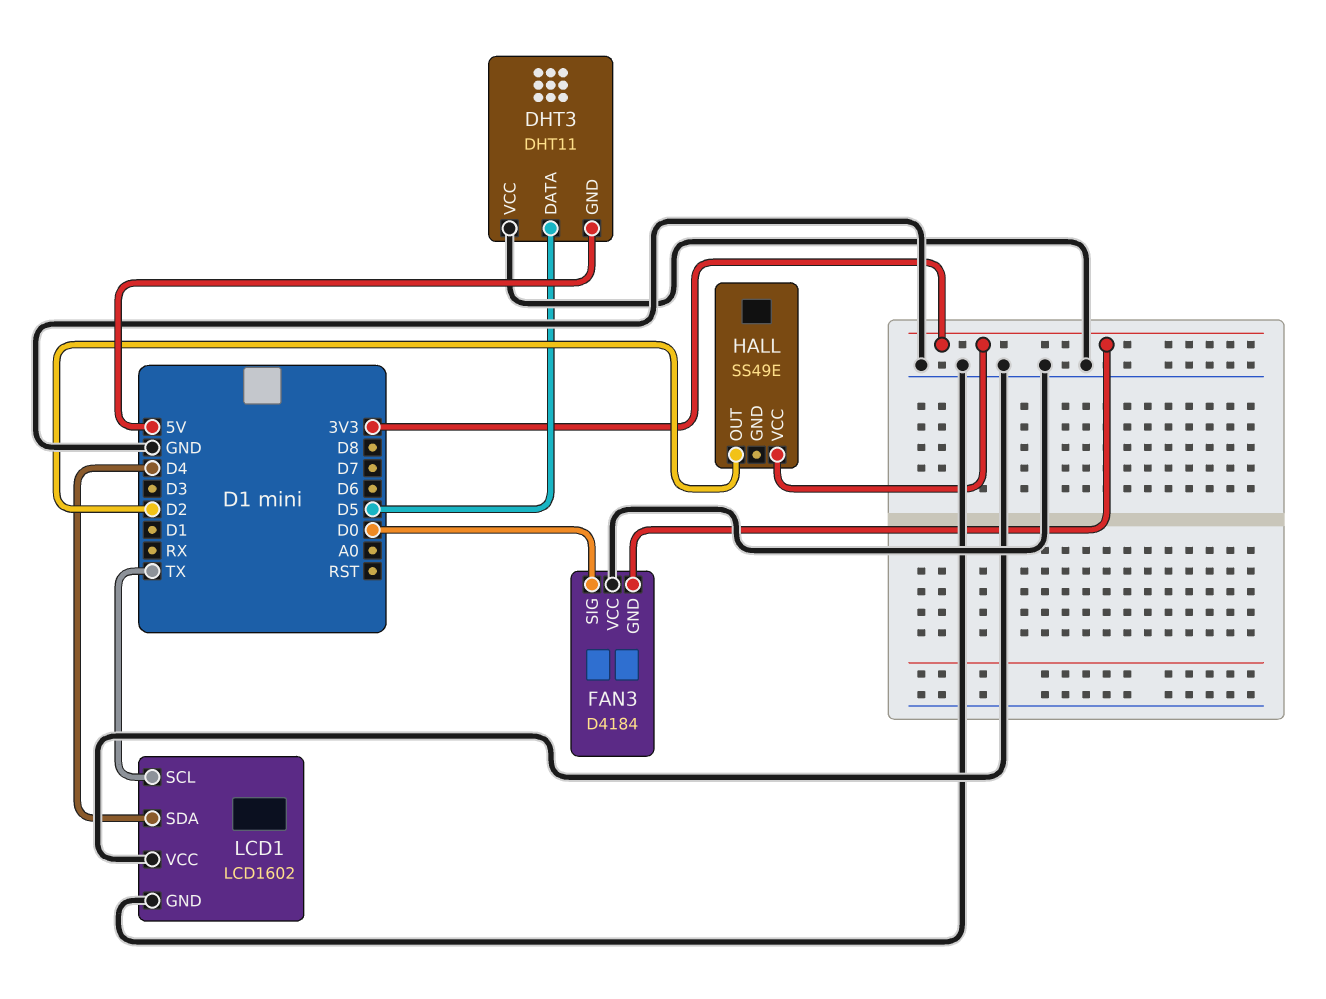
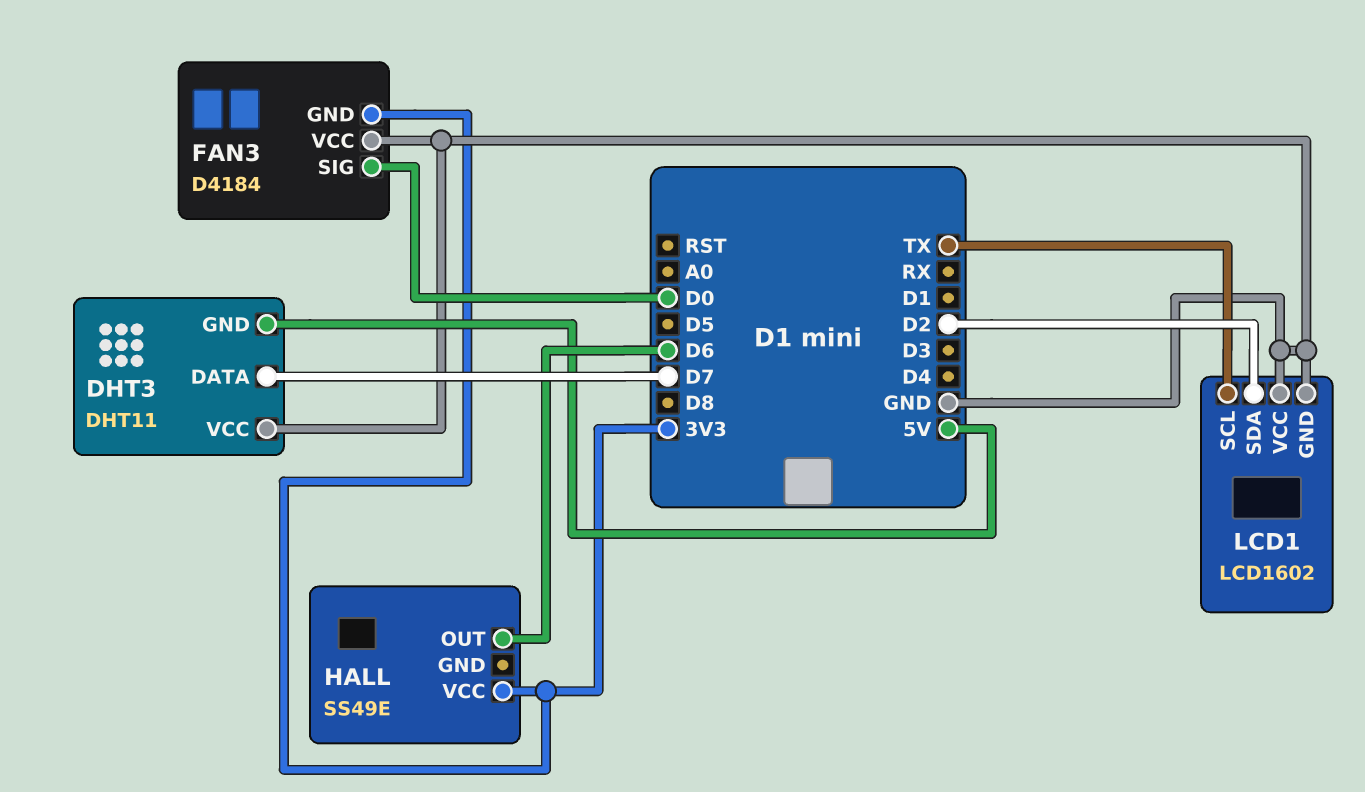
DHT3 pin DATA: D5 -> D7
HALL pin OUT: D2 -> D6
LCD1 pin SDA: D4 -> D2

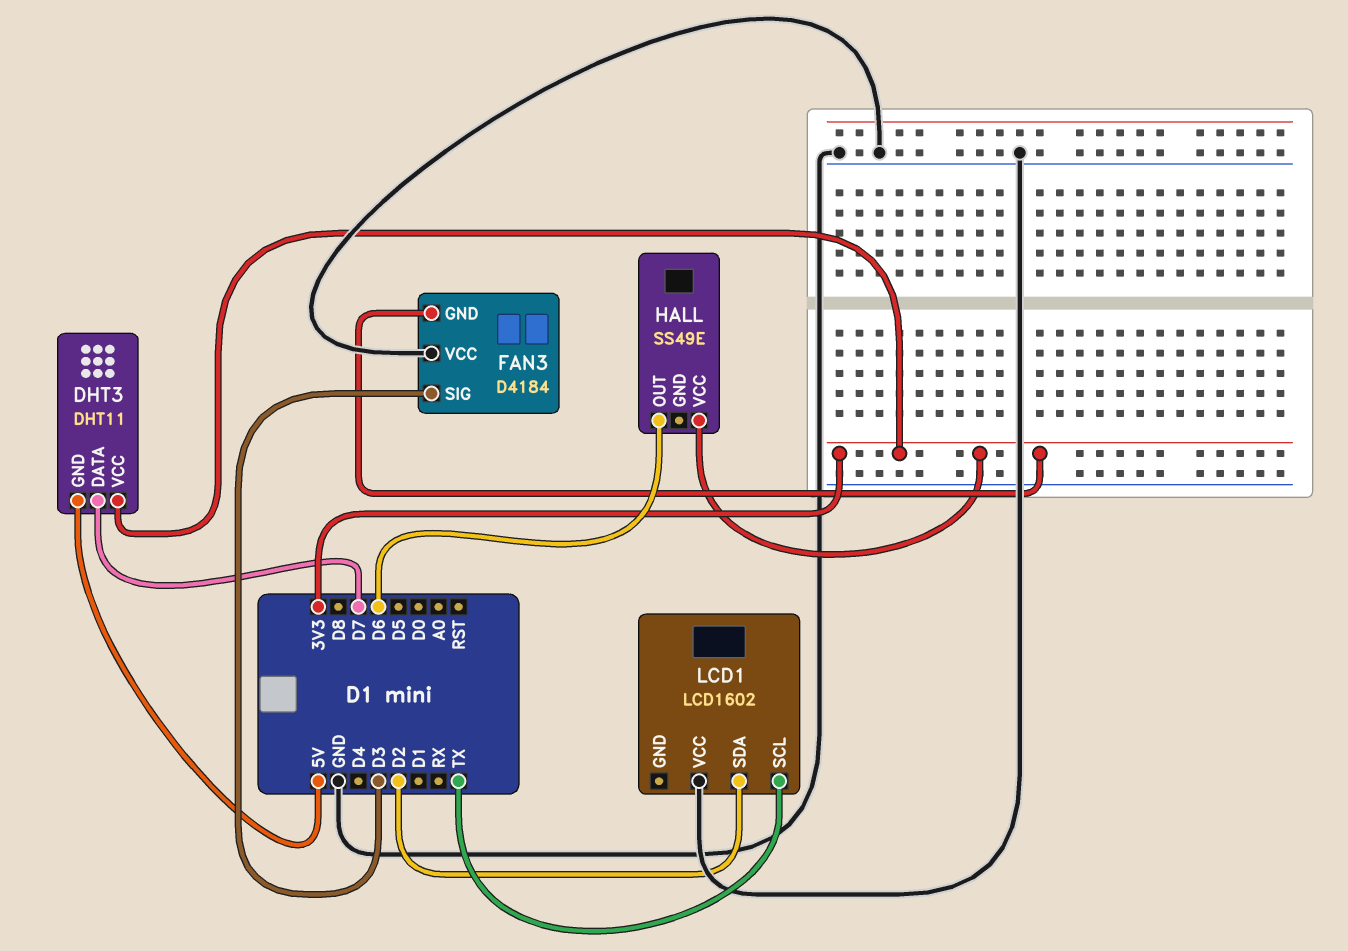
DHT3 pin VCC: GND -> 3V3
FAN3 pin SIG: D0 -> D3
LCD1 pin GND: GND -> none

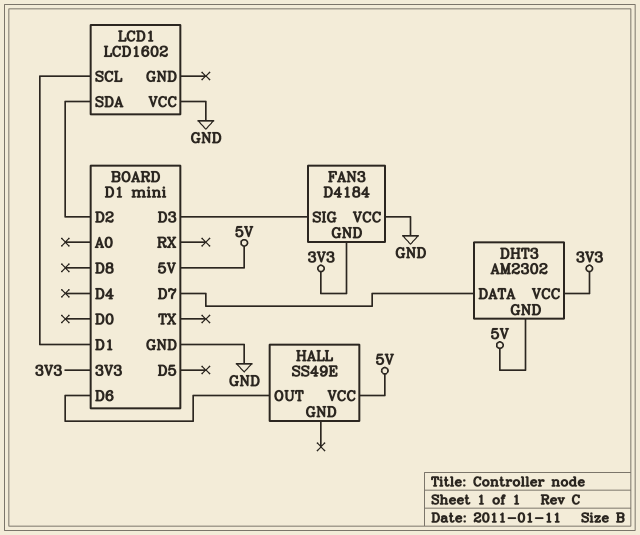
DHT3: DHT11 -> AM2302
HALL pin VCC: 3V3 -> 5V
LCD1 pin SCL: TX -> D1

